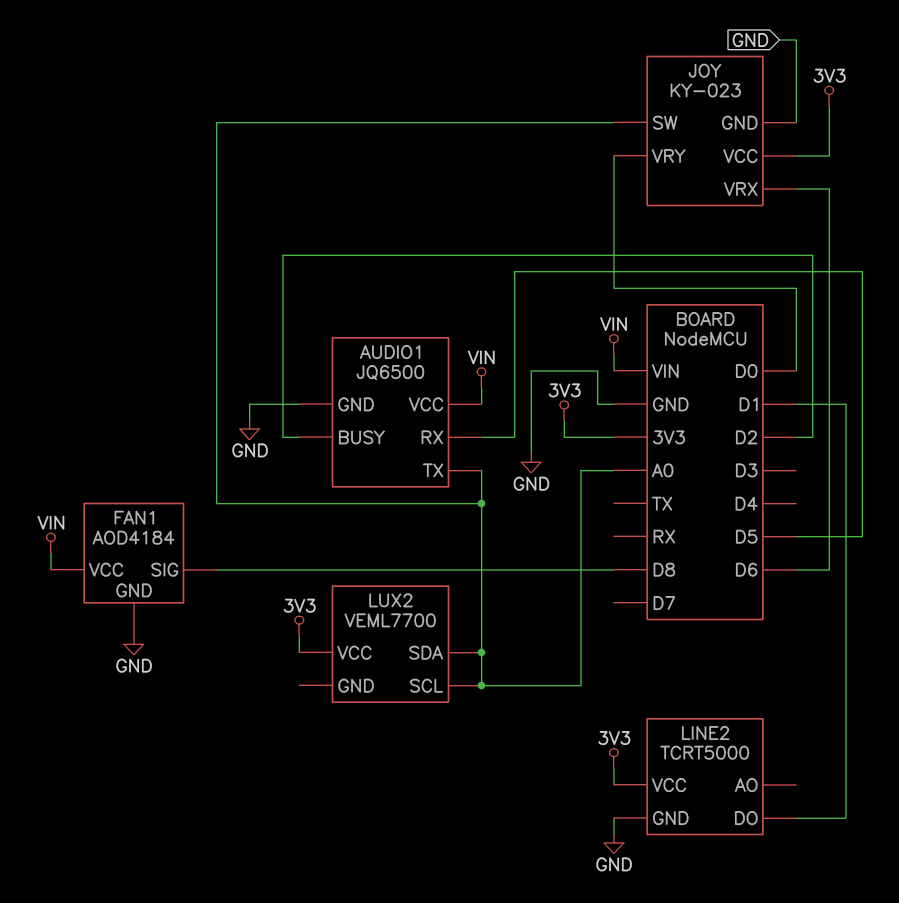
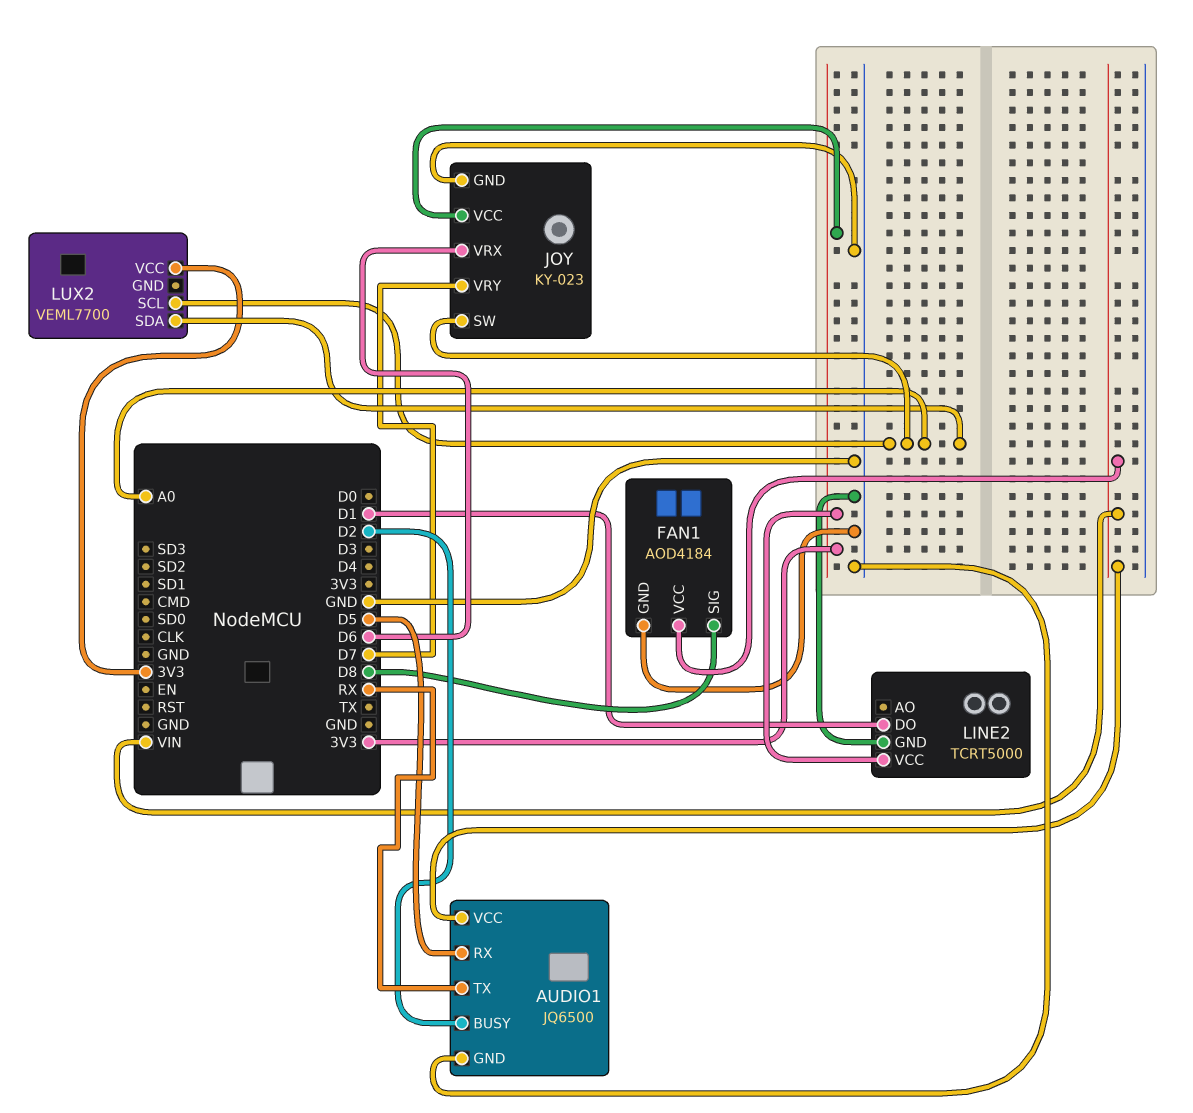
AUDIO1 pin TX: A0 -> RX
JOY pin VRY: D0 -> D7

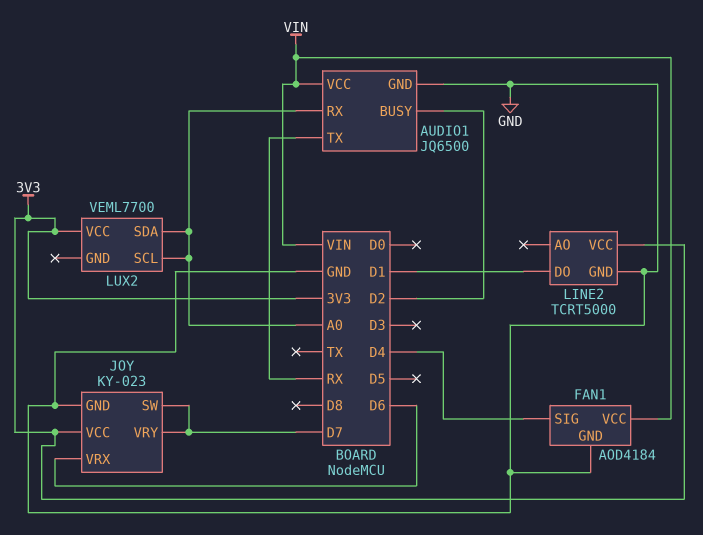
AUDIO1 pin RX: D5 -> A0
FAN1 pin SIG: D8 -> D4
JOY pin SW: A0 -> D7

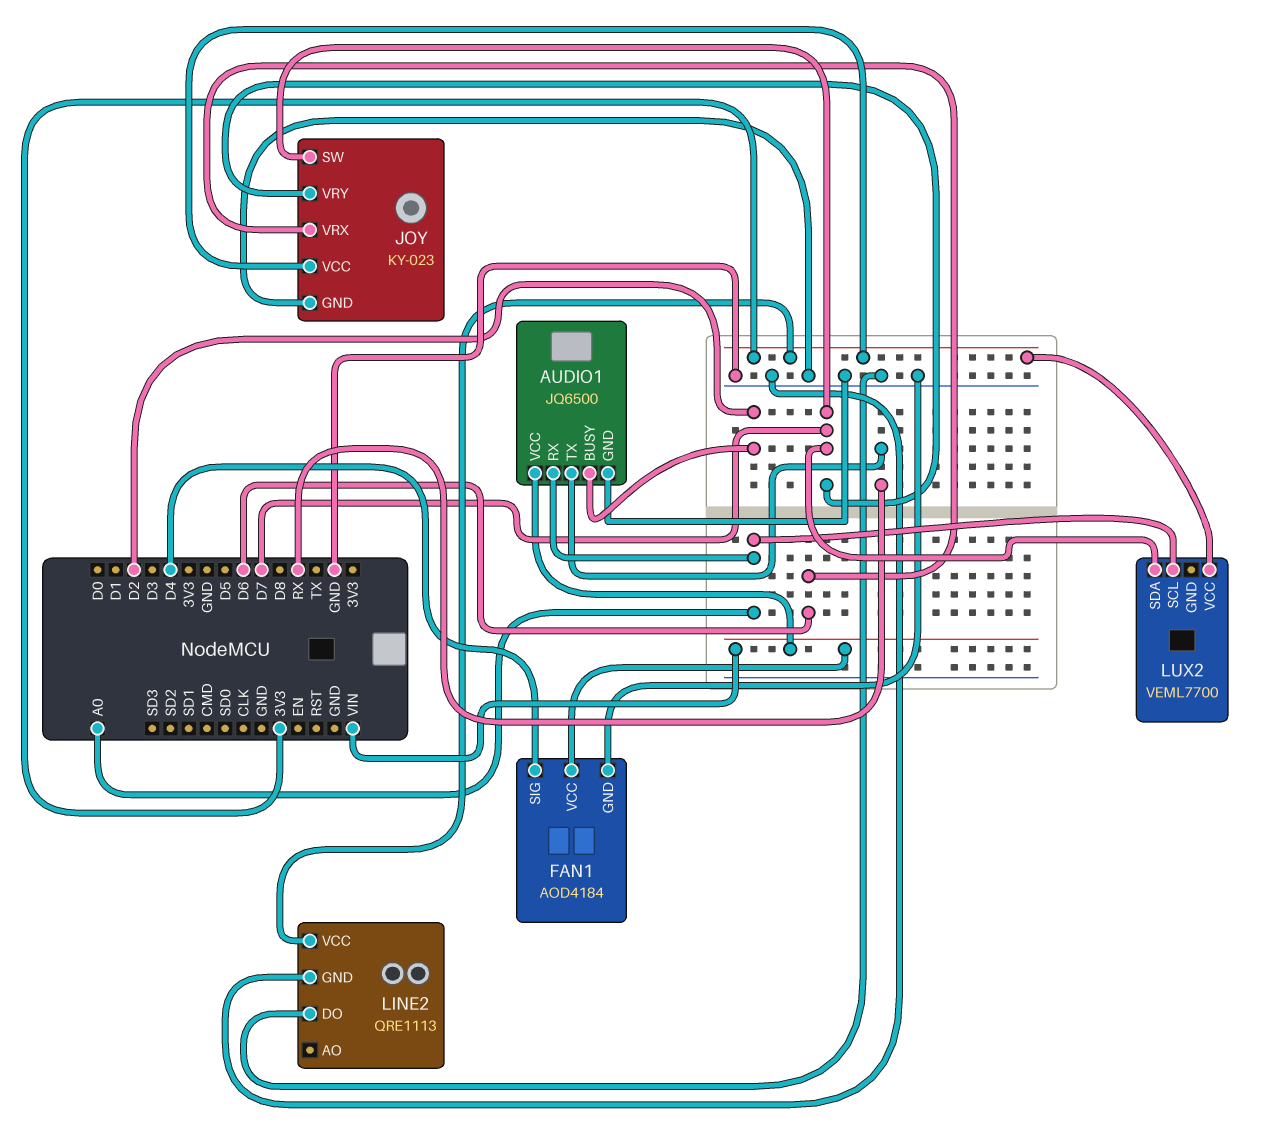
LINE2: TCRT5000 -> QRE1113
LINE2 pin DO: D1 -> GND
LUX2 pin SDA: A0 -> D7

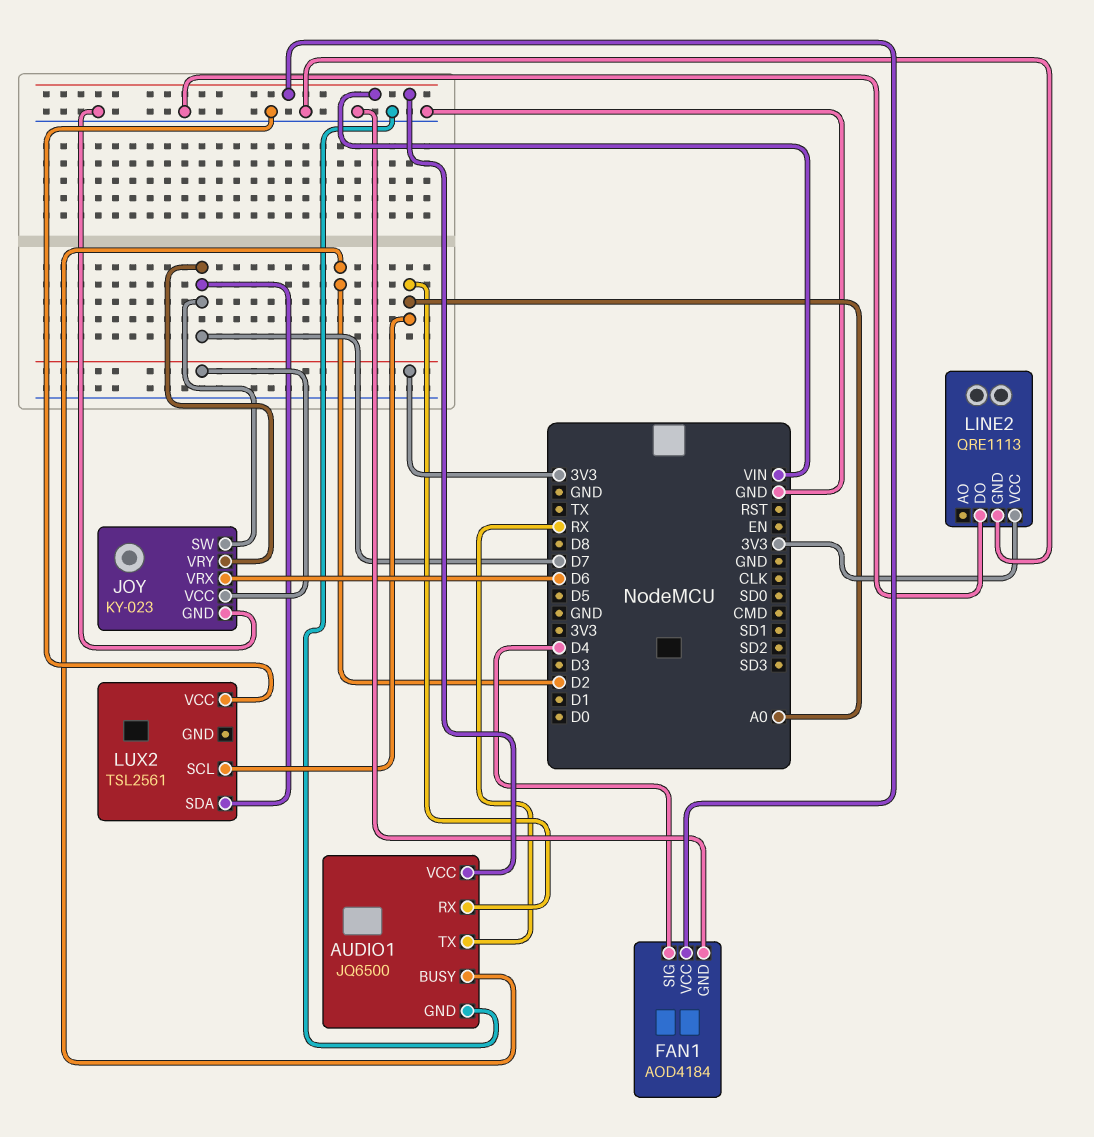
LUX2: VEML7700 -> TSL2561
LUX2 pin VCC: 3V3 -> GND

